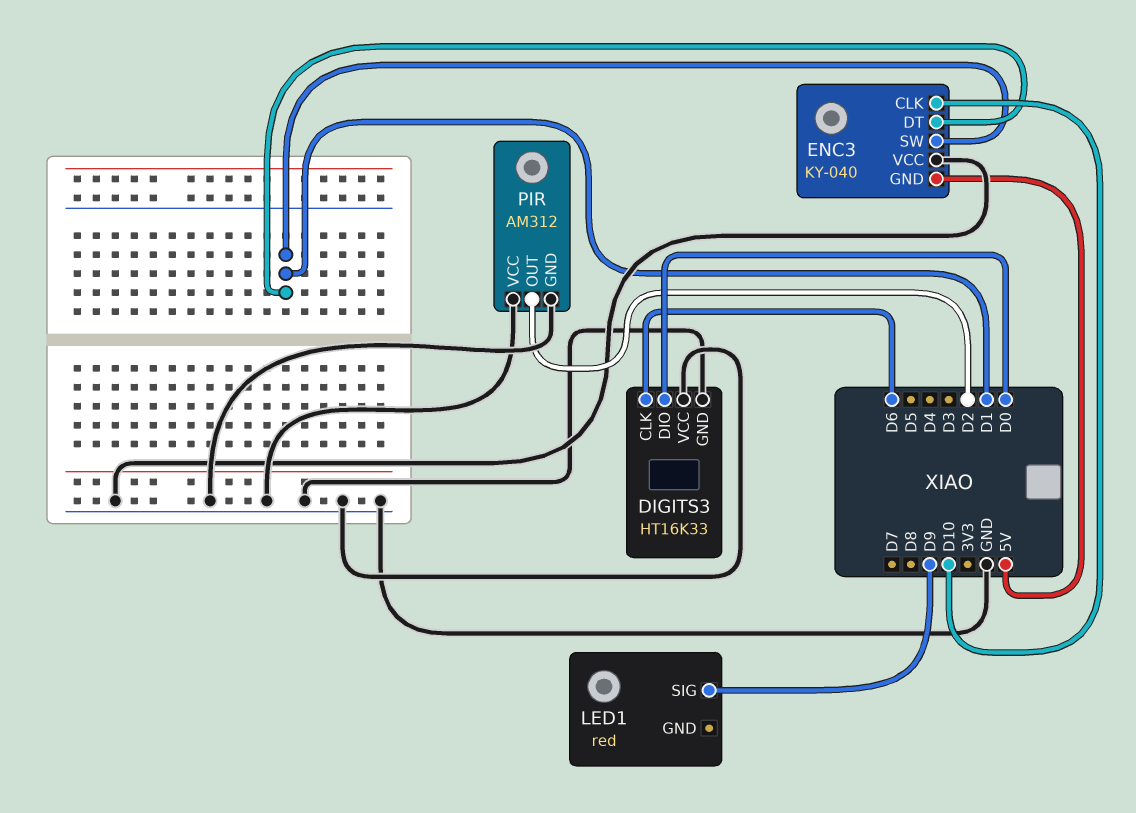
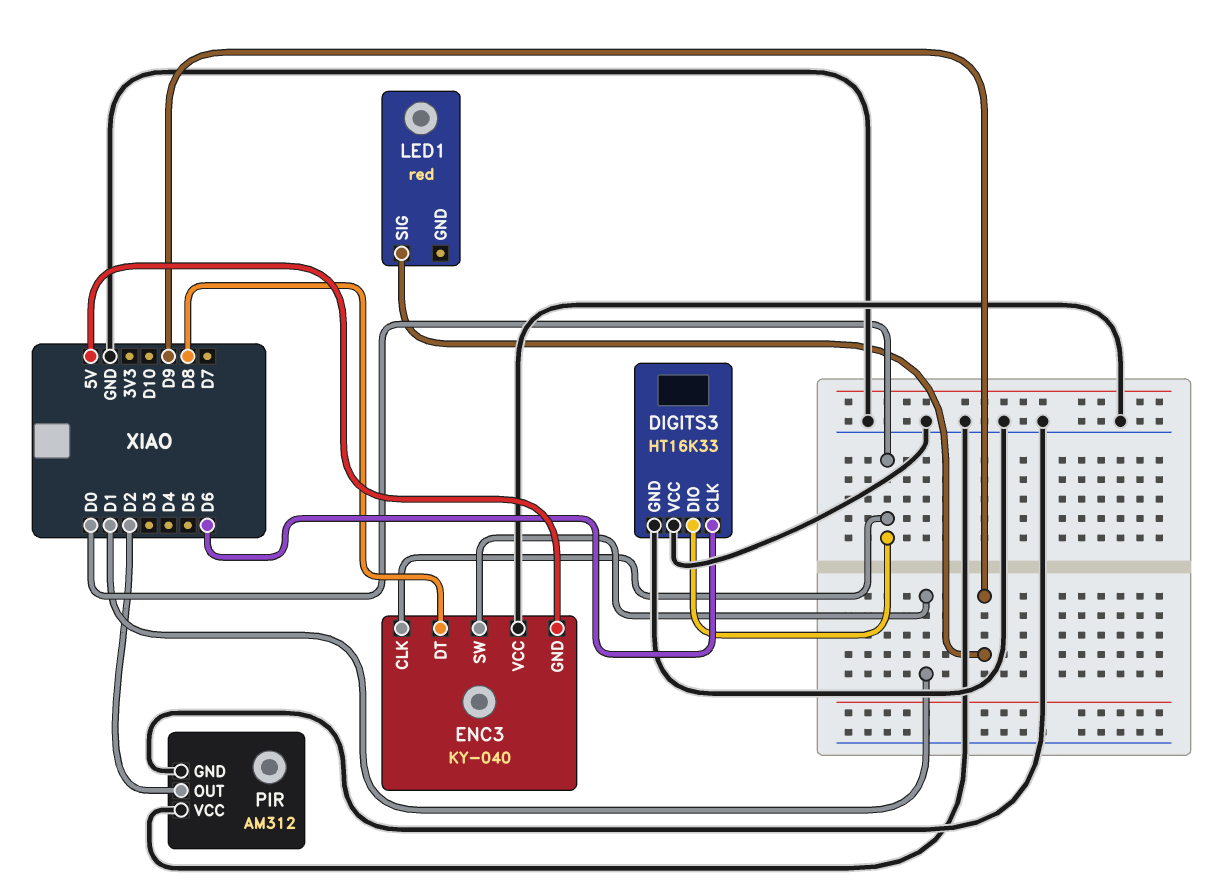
ENC3 pin CLK: D10 -> D0
ENC3 pin DT: D1 -> D8

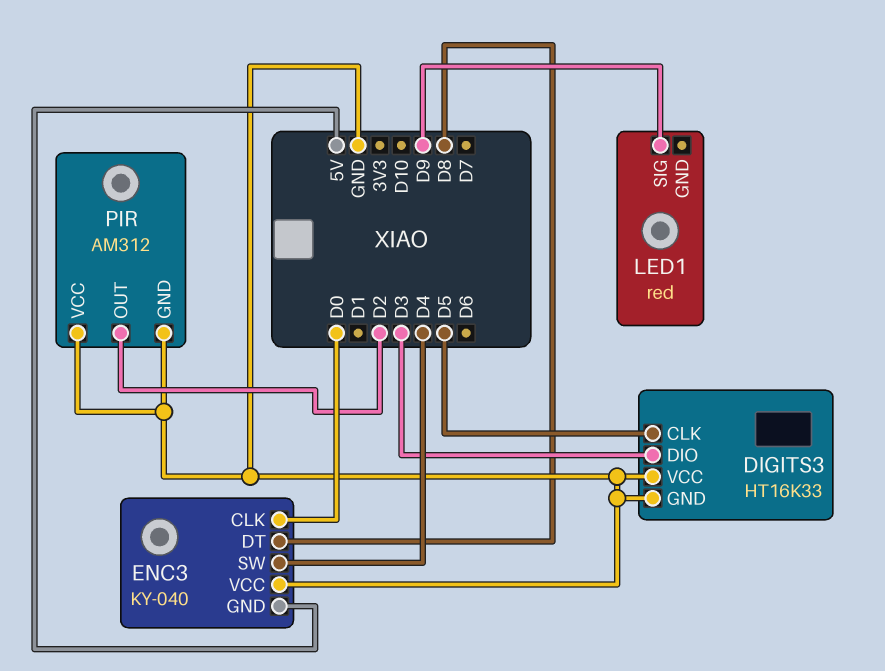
DIGITS3 pin CLK: D6 -> D5
DIGITS3 pin DIO: D0 -> D3
ENC3 pin SW: D1 -> D4

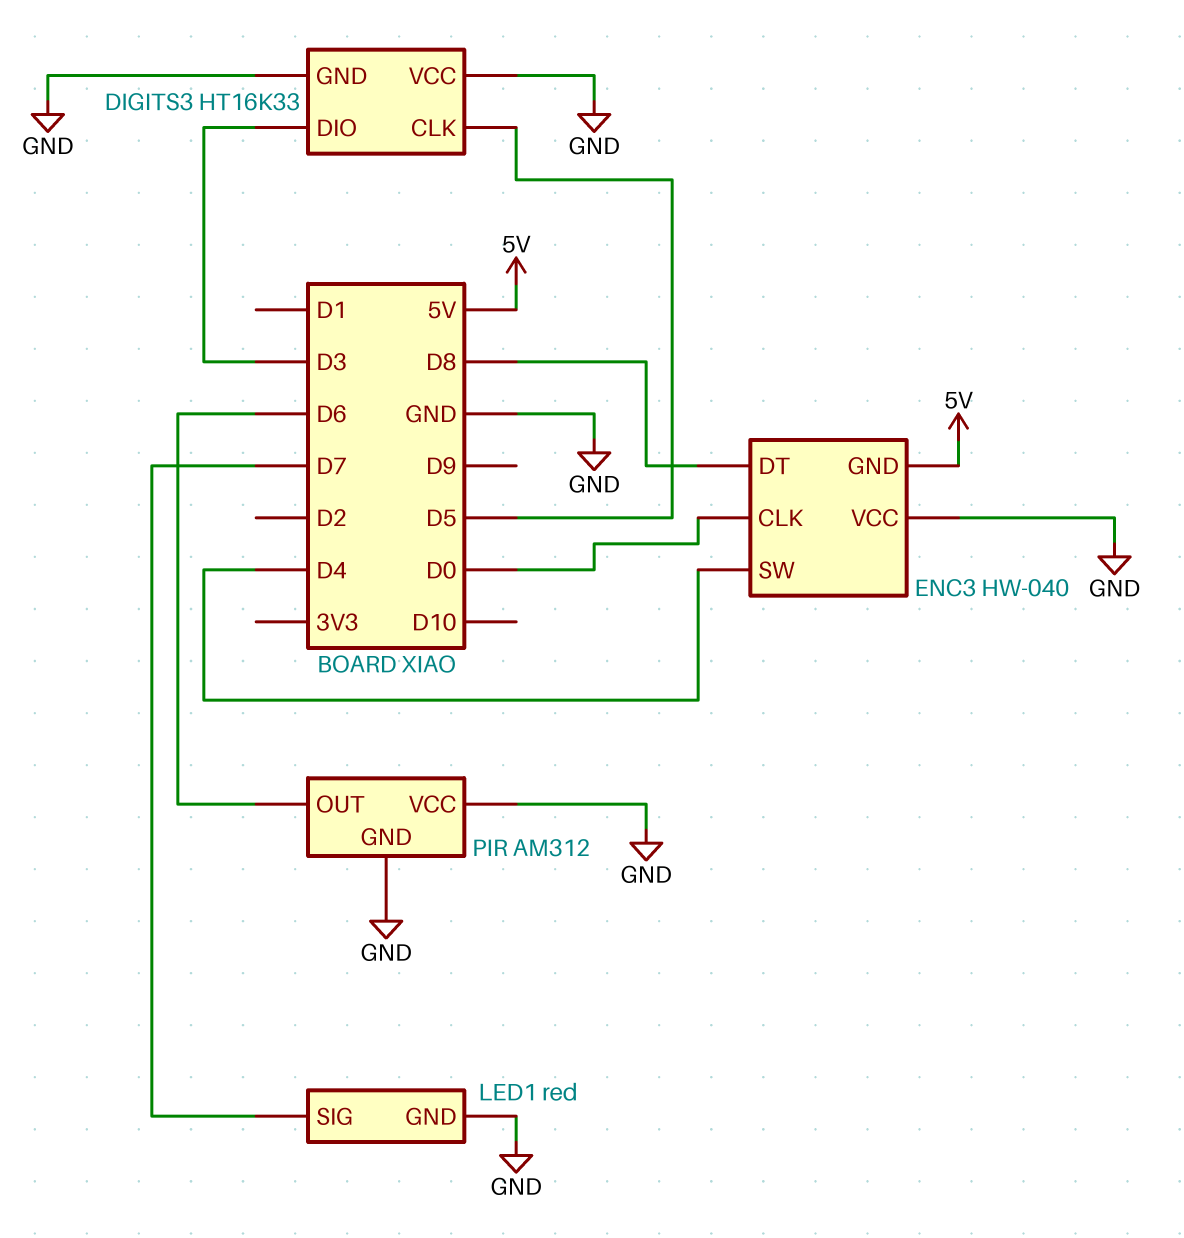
ENC3: KY-040 -> HW-040
LED1 pin GND: none -> GND
LED1 pin SIG: D9 -> D7
PIR pin OUT: D2 -> D6

